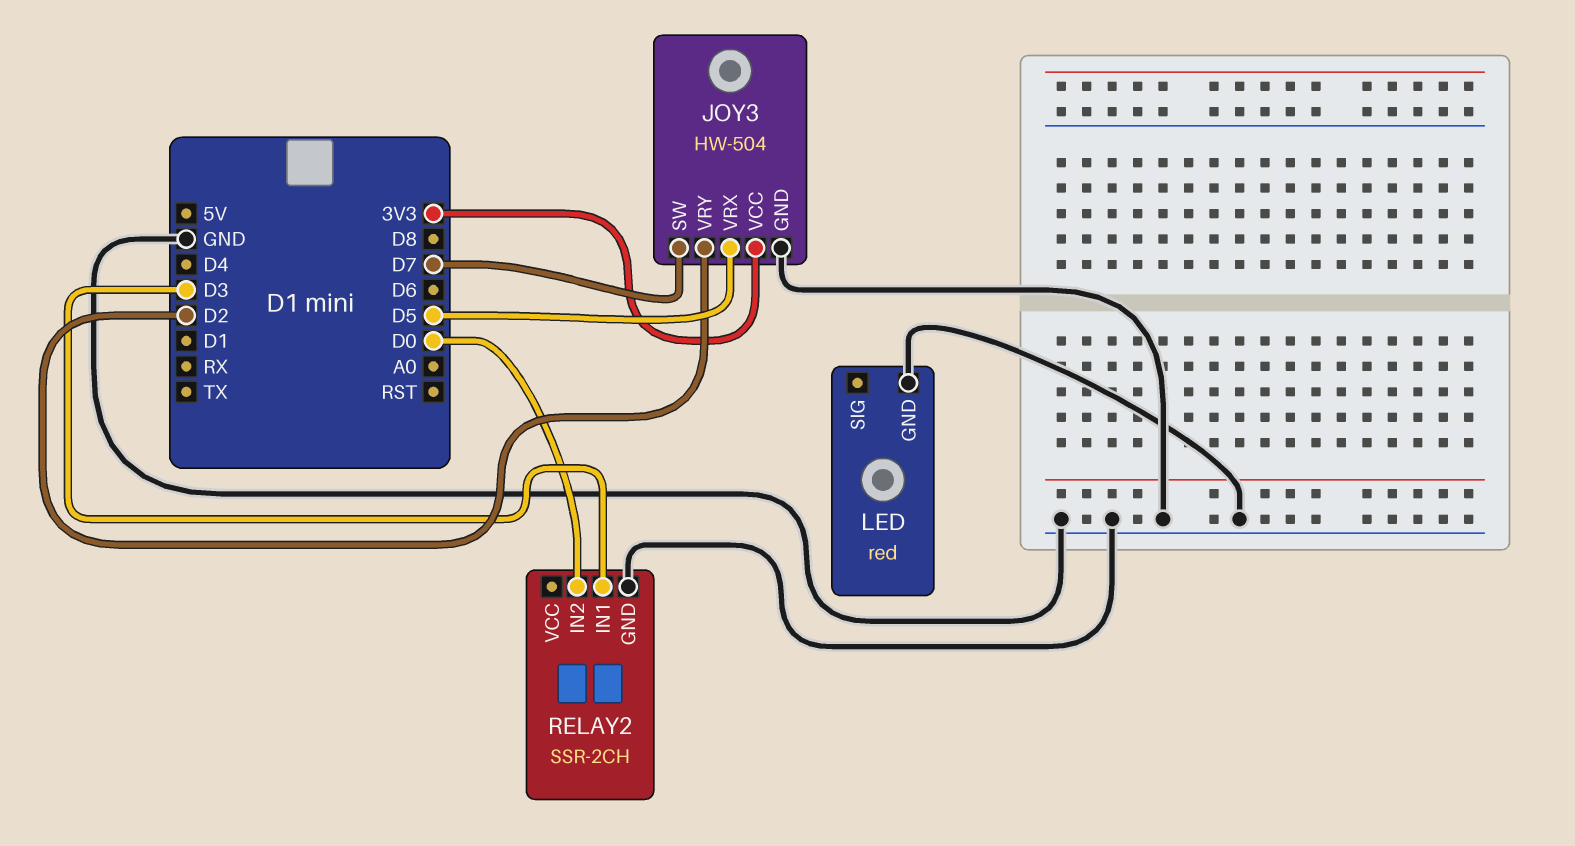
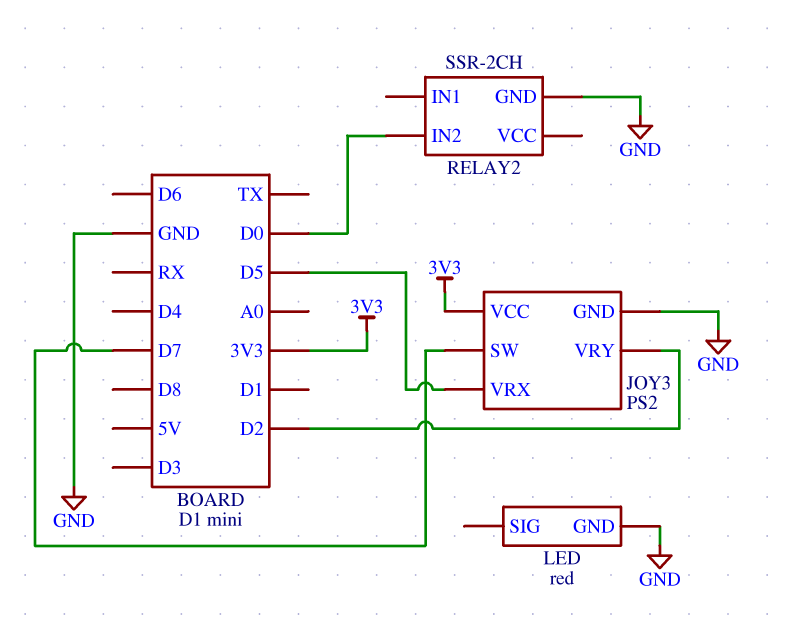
JOY3: HW-504 -> PS2
RELAY2 pin IN1: D3 -> none

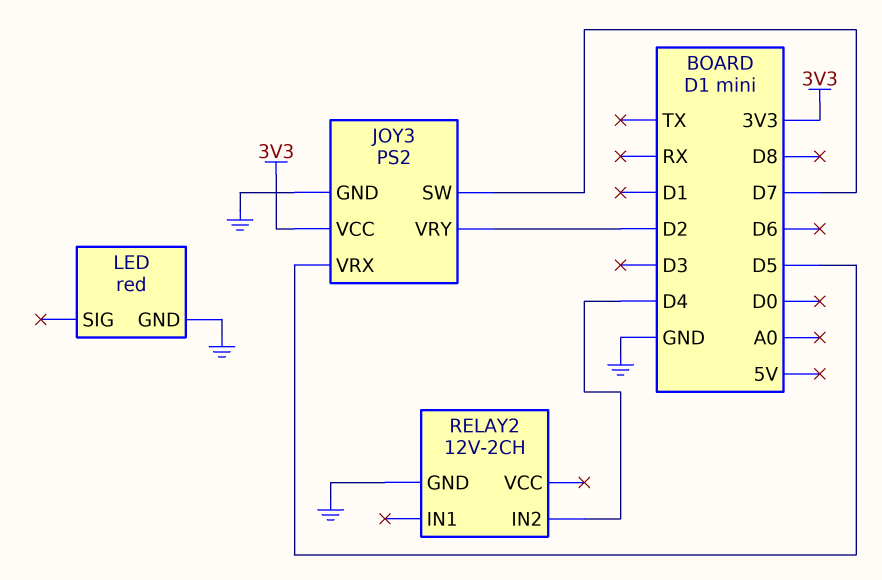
RELAY2: SSR-2CH -> 12V-2CH
RELAY2 pin IN2: D0 -> D4

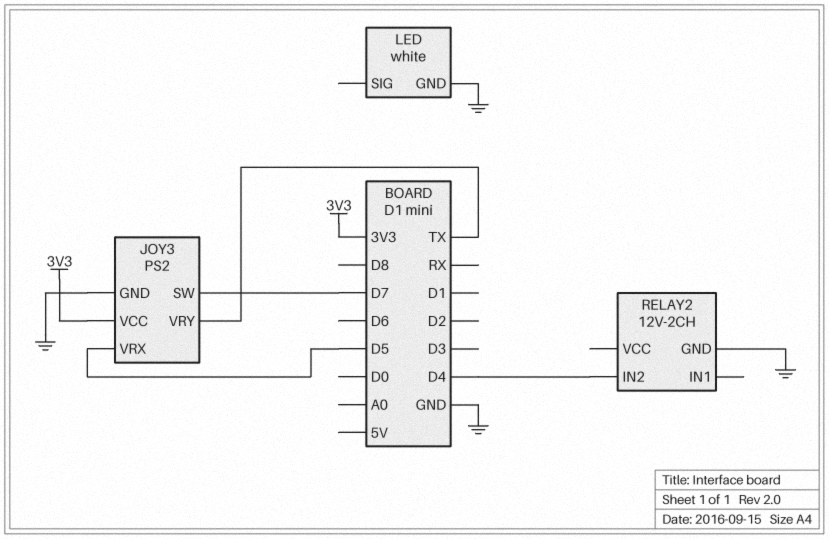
JOY3 pin VRY: D2 -> TX
LED: red -> white

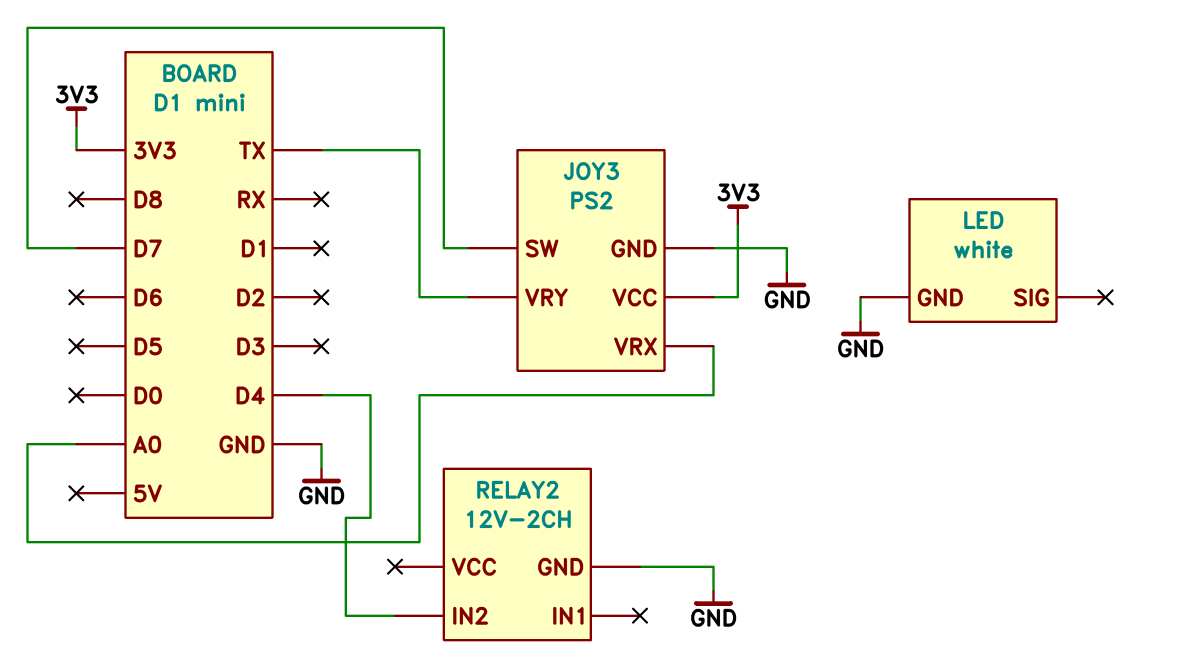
JOY3 pin VRX: D5 -> A0

